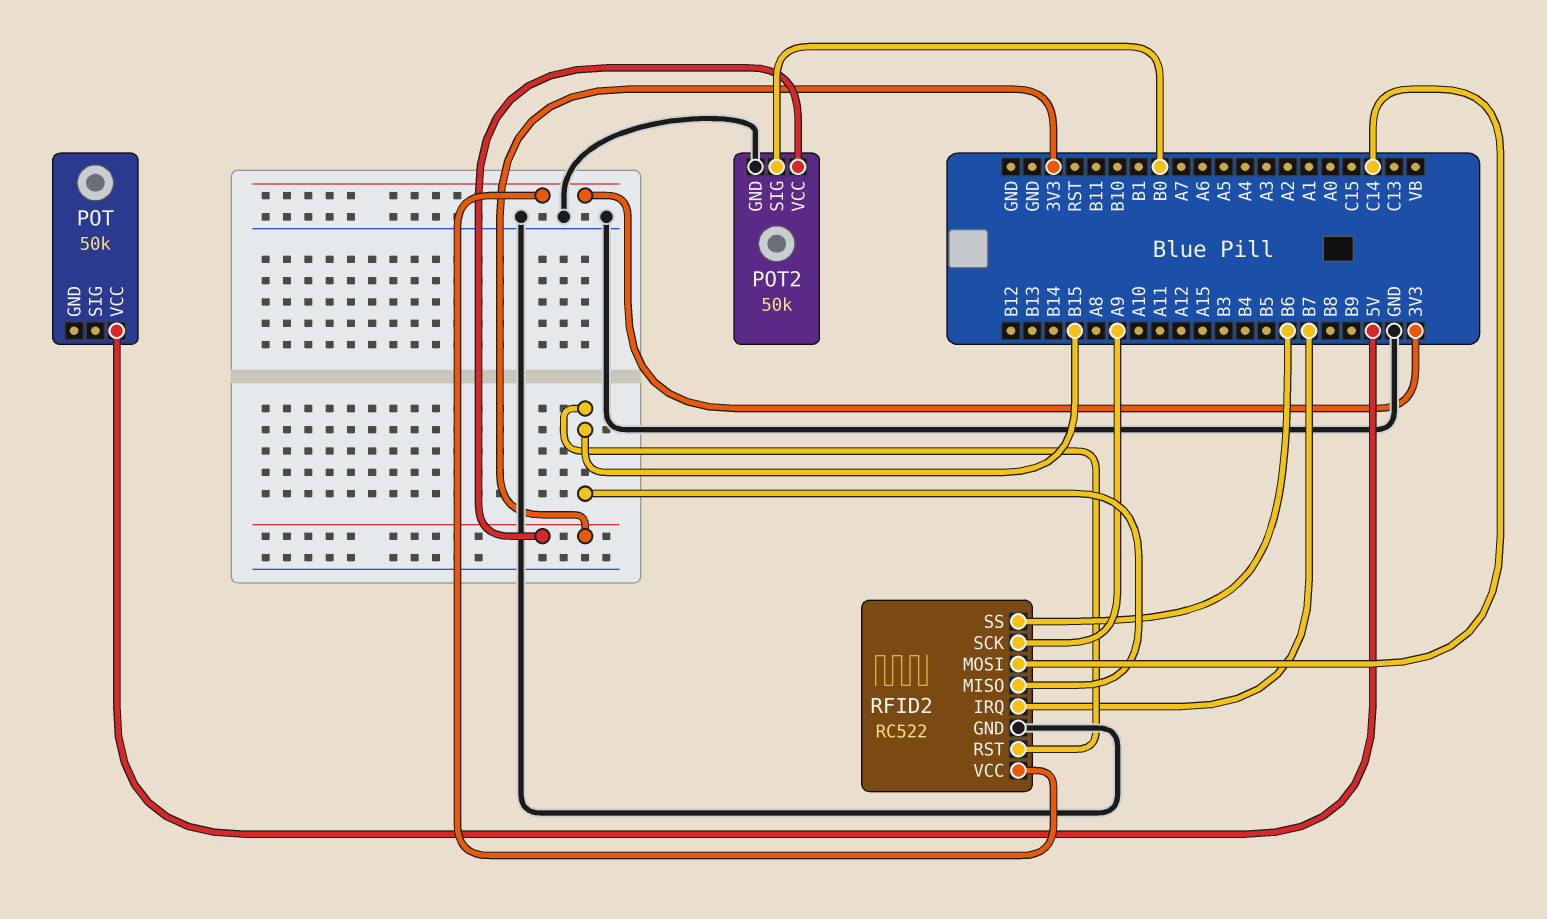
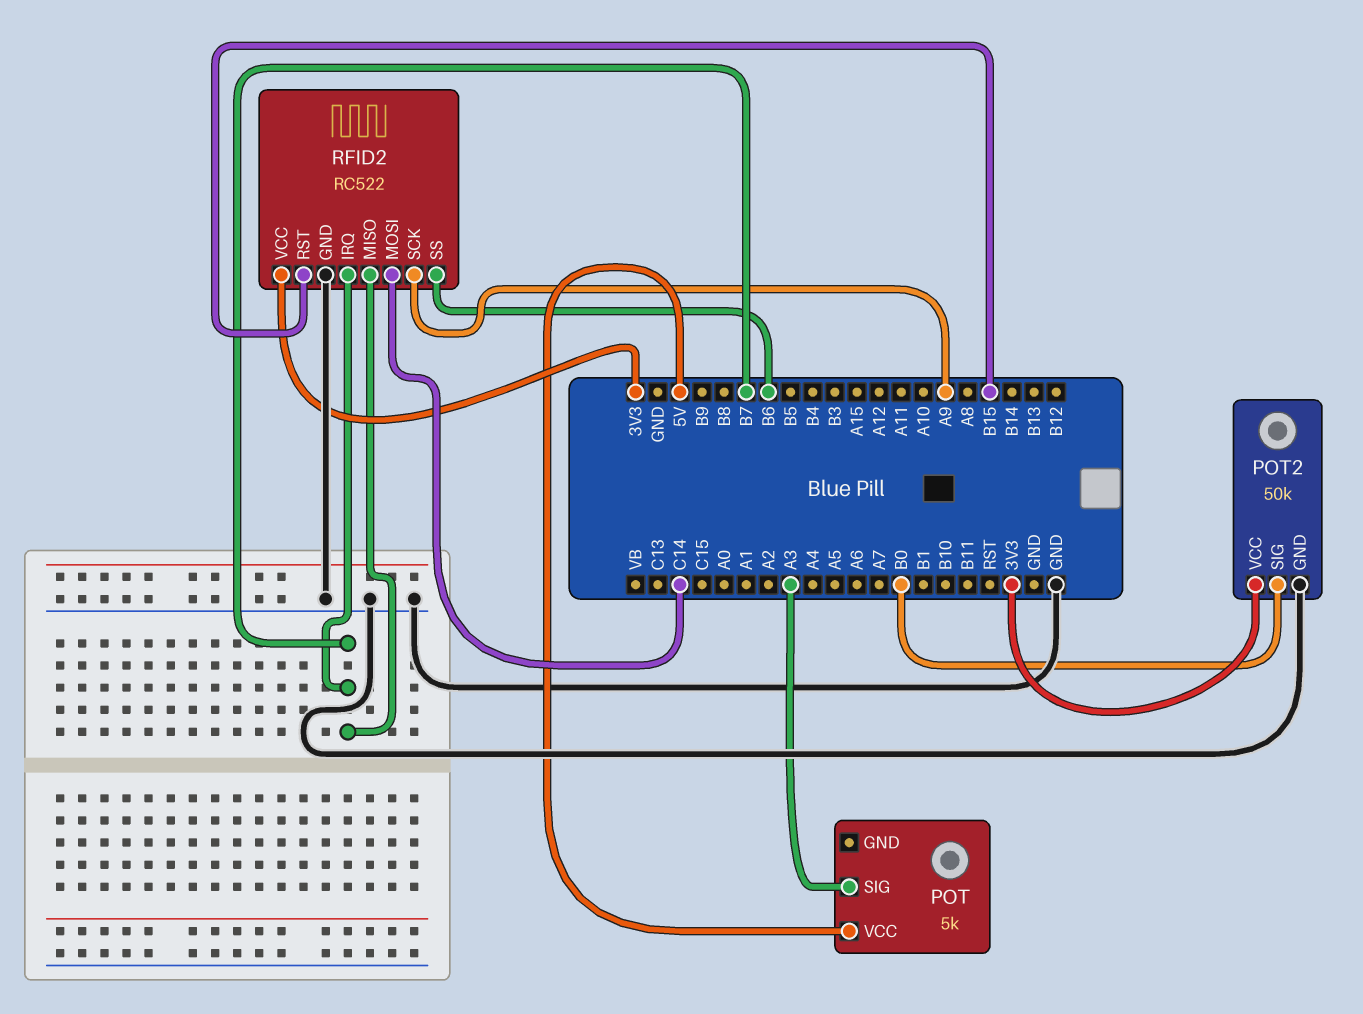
POT: 50k -> 5k
POT pin SIG: none -> A3
RFID2 pin MISO: B15 -> B7

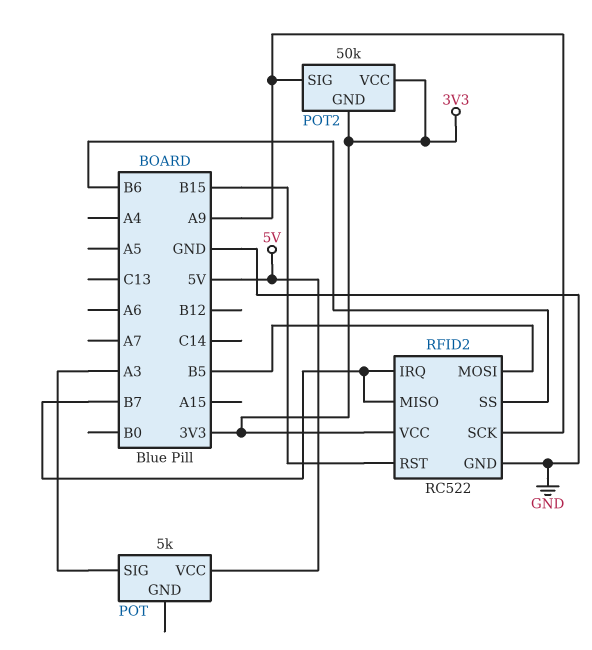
POT2 pin GND: GND -> 3V3
POT2 pin SIG: B0 -> A9
RFID2 pin MOSI: C14 -> B5

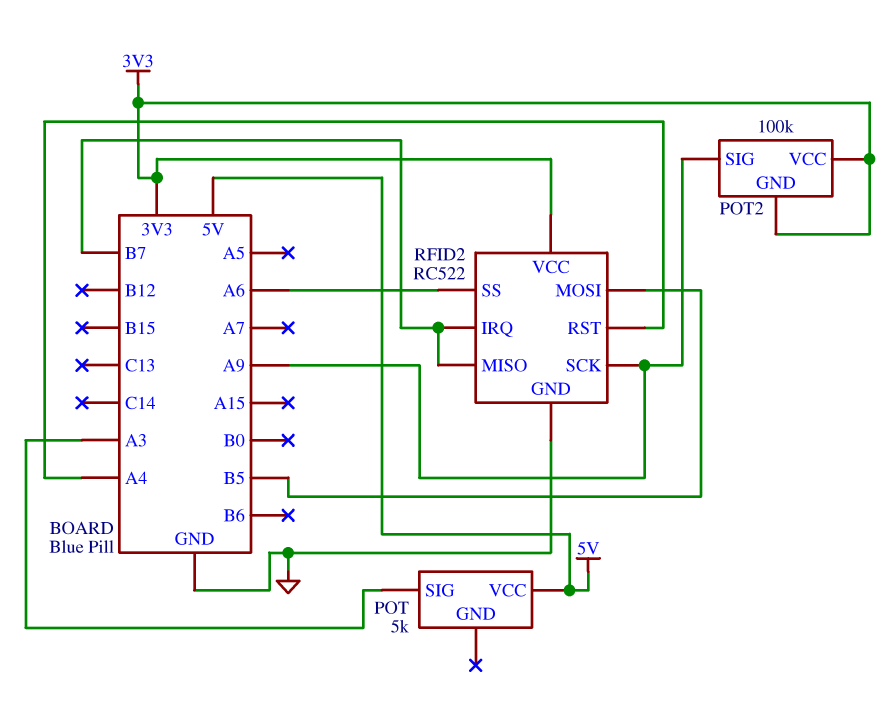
POT2: 50k -> 100k
RFID2 pin RST: B15 -> A4
RFID2 pin SS: B6 -> A6

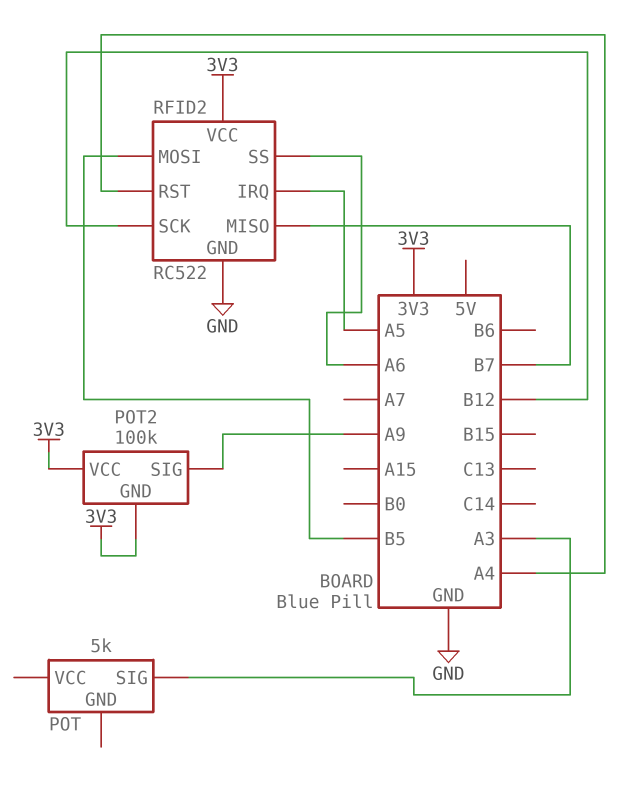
POT pin VCC: 5V -> none
RFID2 pin IRQ: B7 -> A5
RFID2 pin SCK: A9 -> B12

